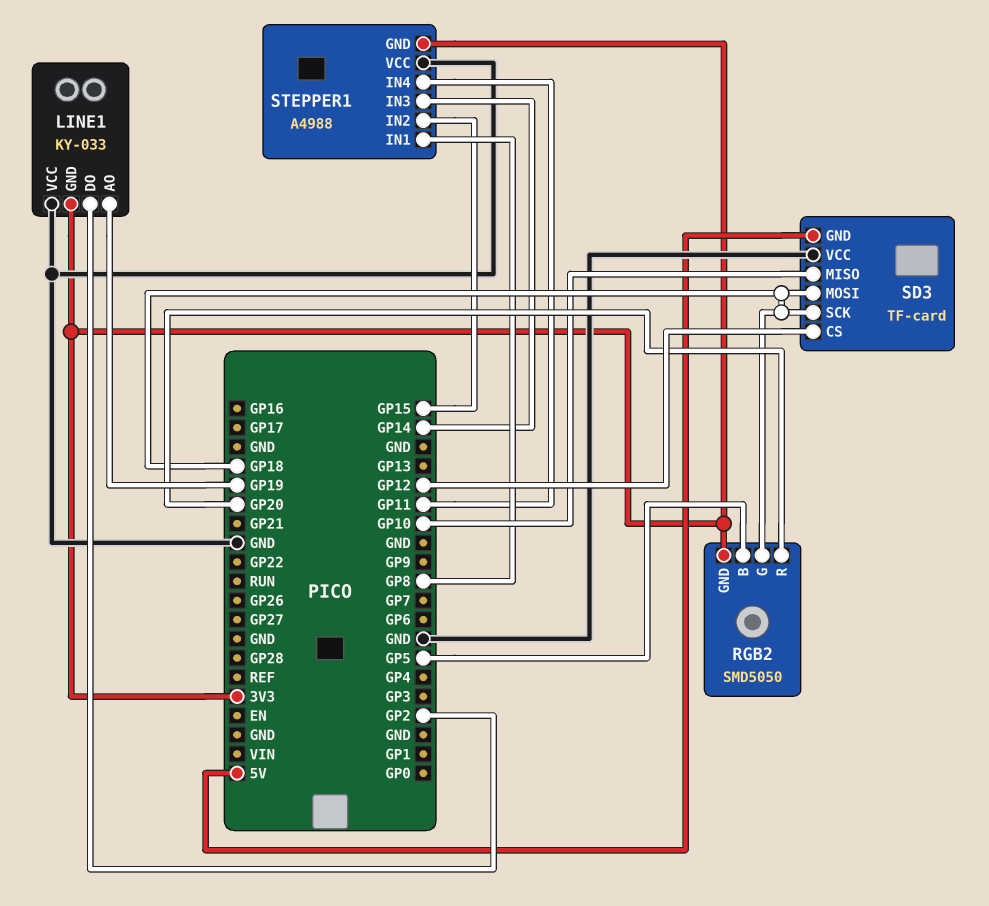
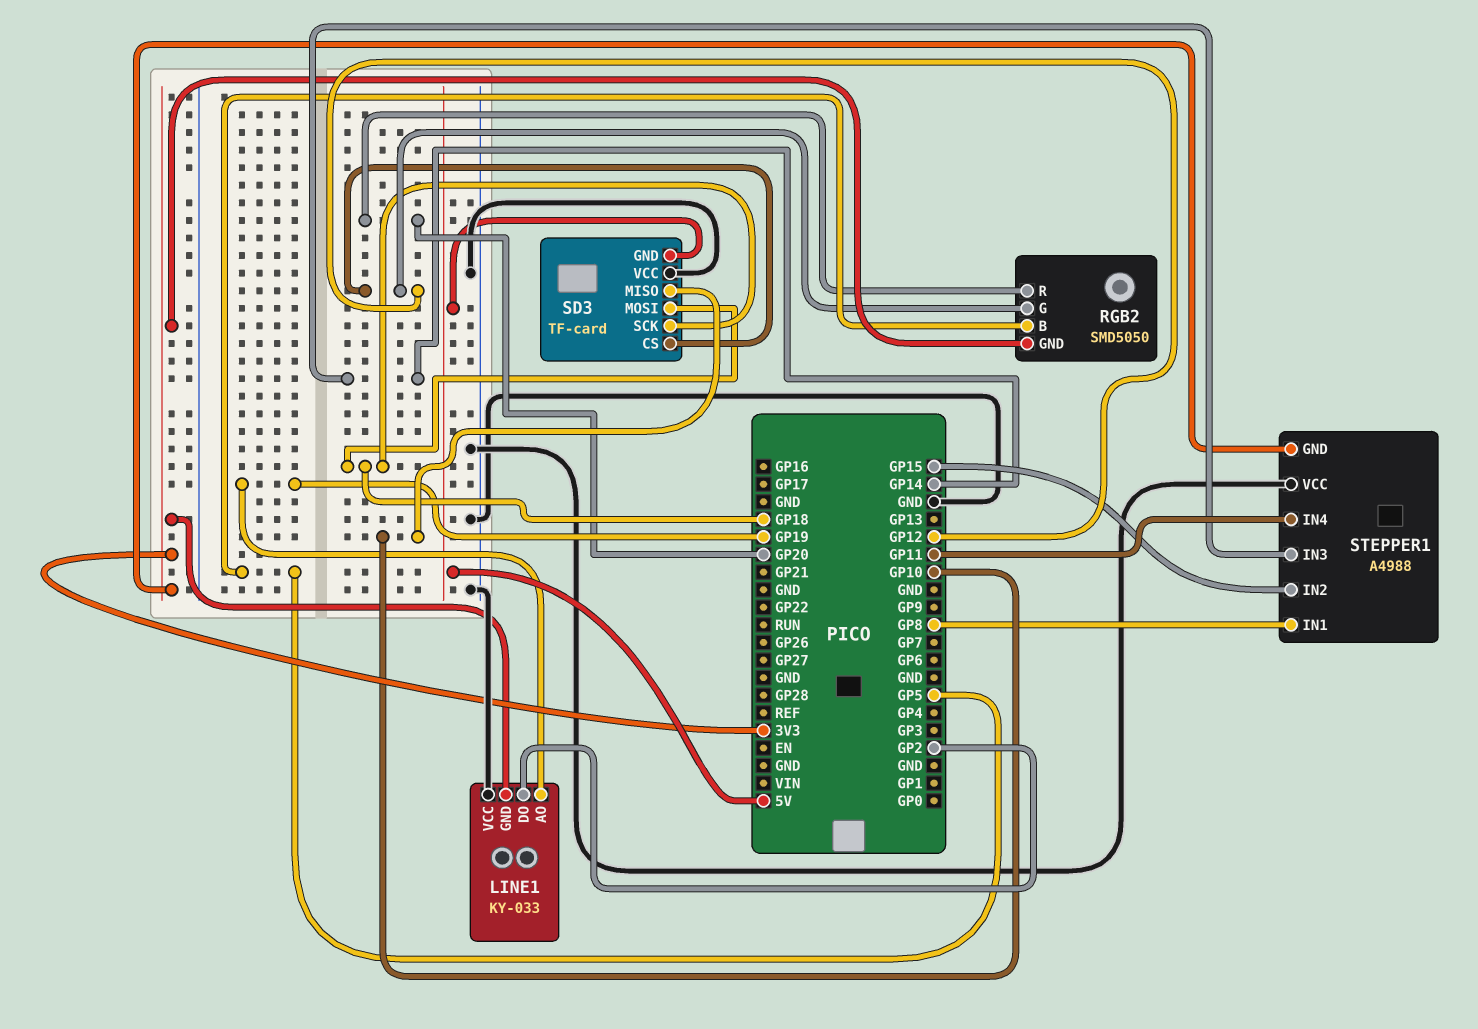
RGB2 pin G: GP18 -> GP12

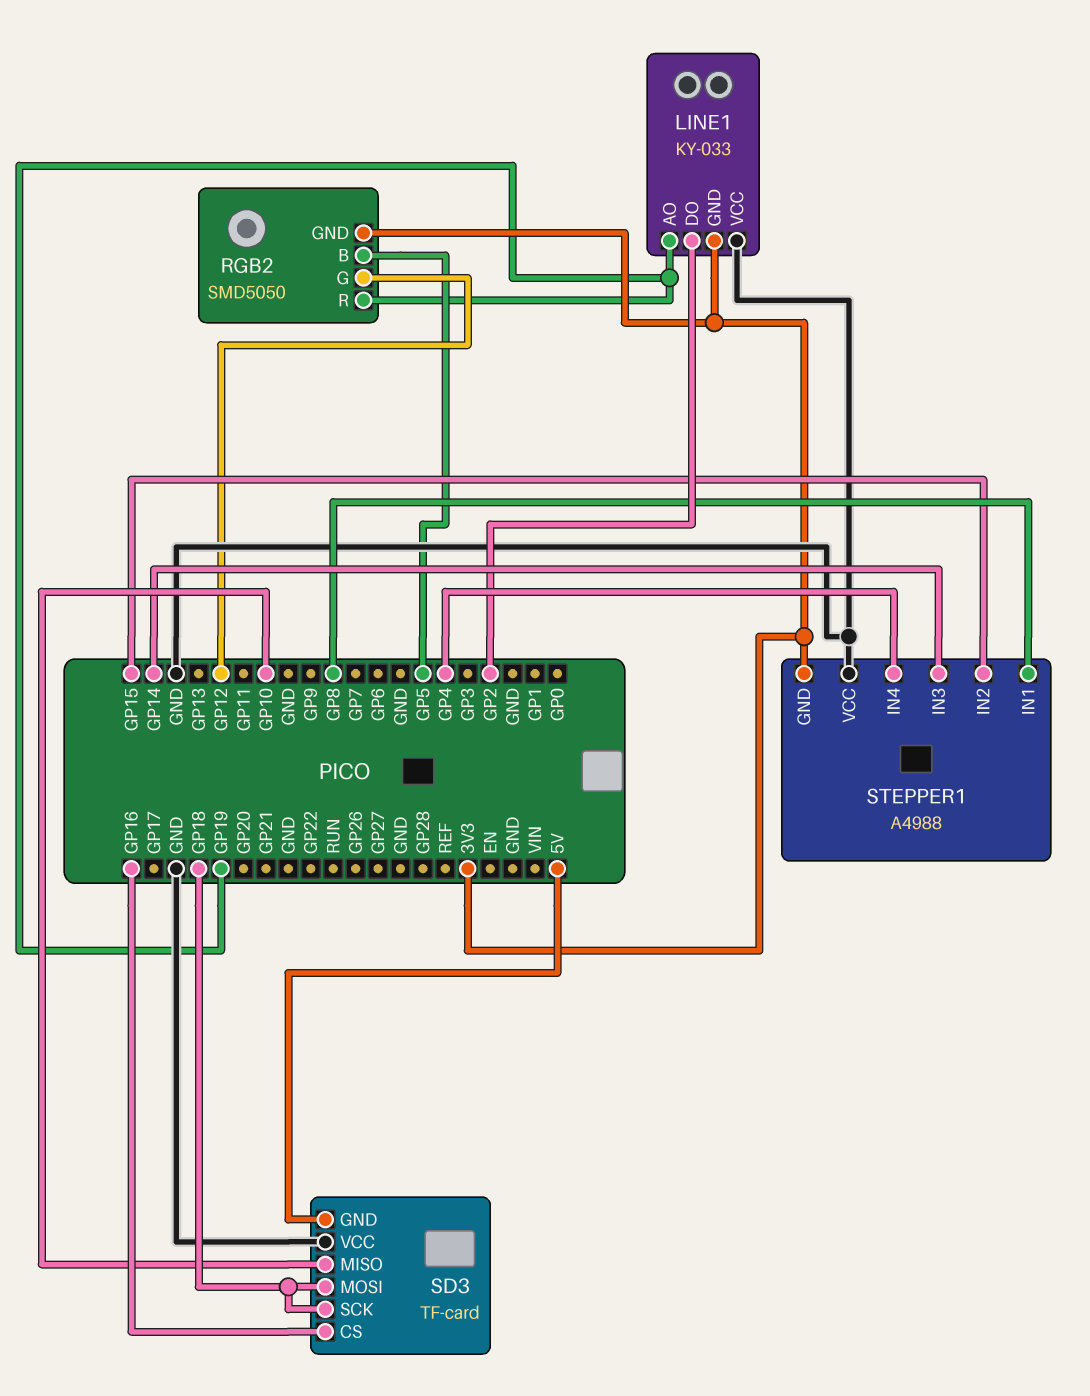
RGB2 pin R: GP20 -> GP19
SD3 pin CS: GP12 -> GP16
STEPPER1 pin IN4: GP11 -> GP4

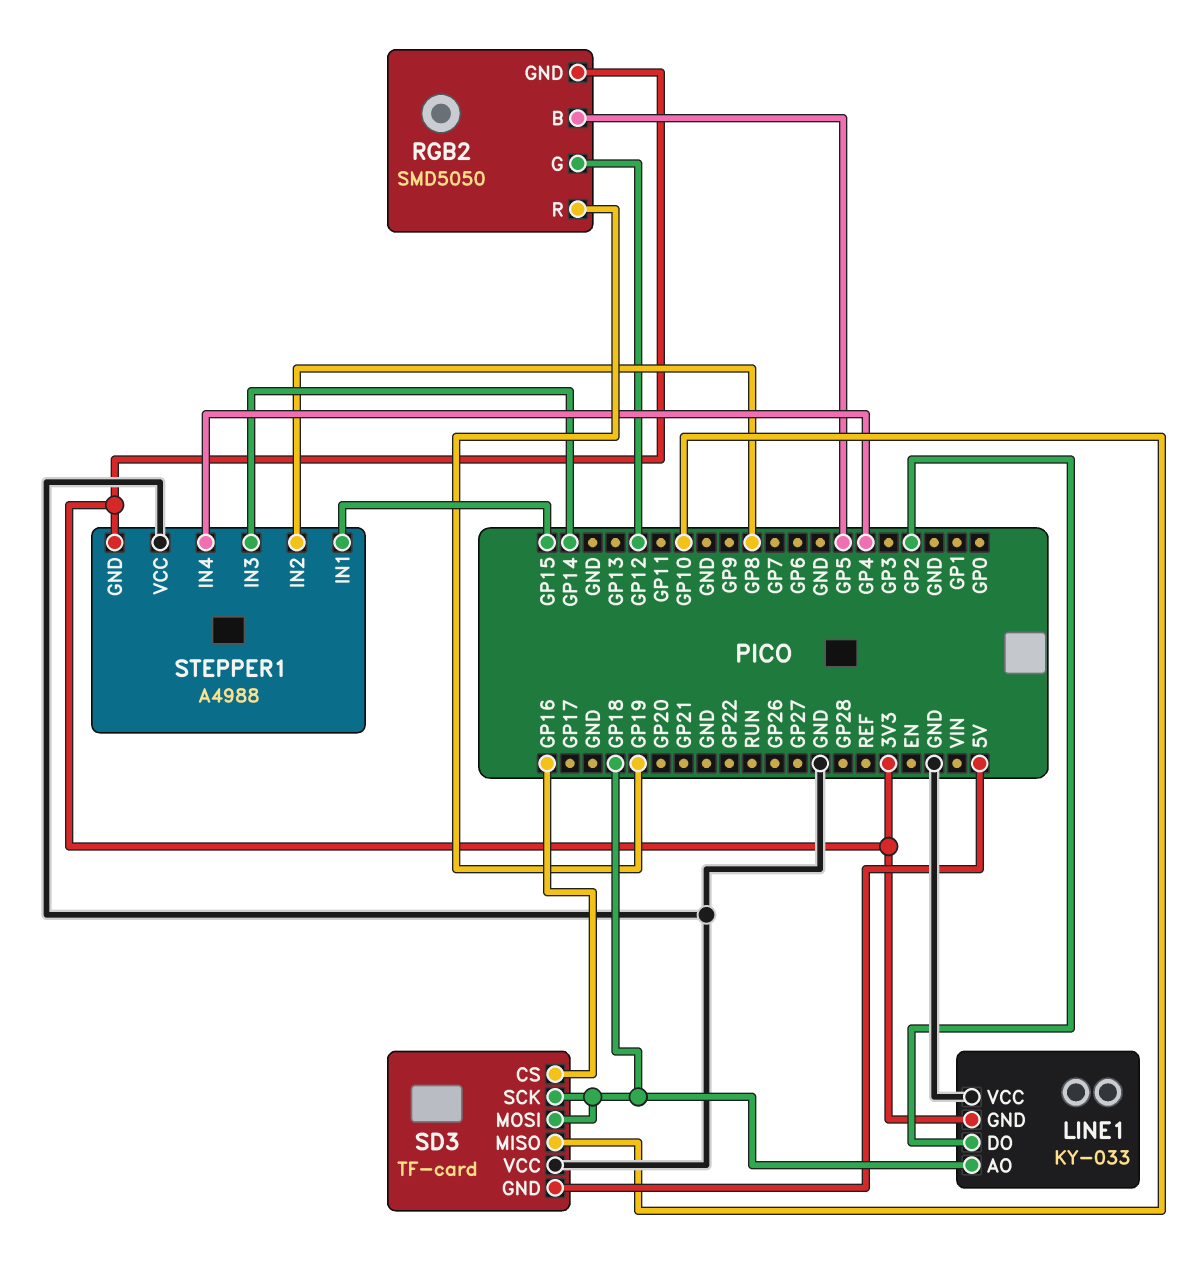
LINE1 pin AO: GP19 -> GP18
STEPPER1 pin IN1: GP8 -> GP15
STEPPER1 pin IN2: GP15 -> GP8

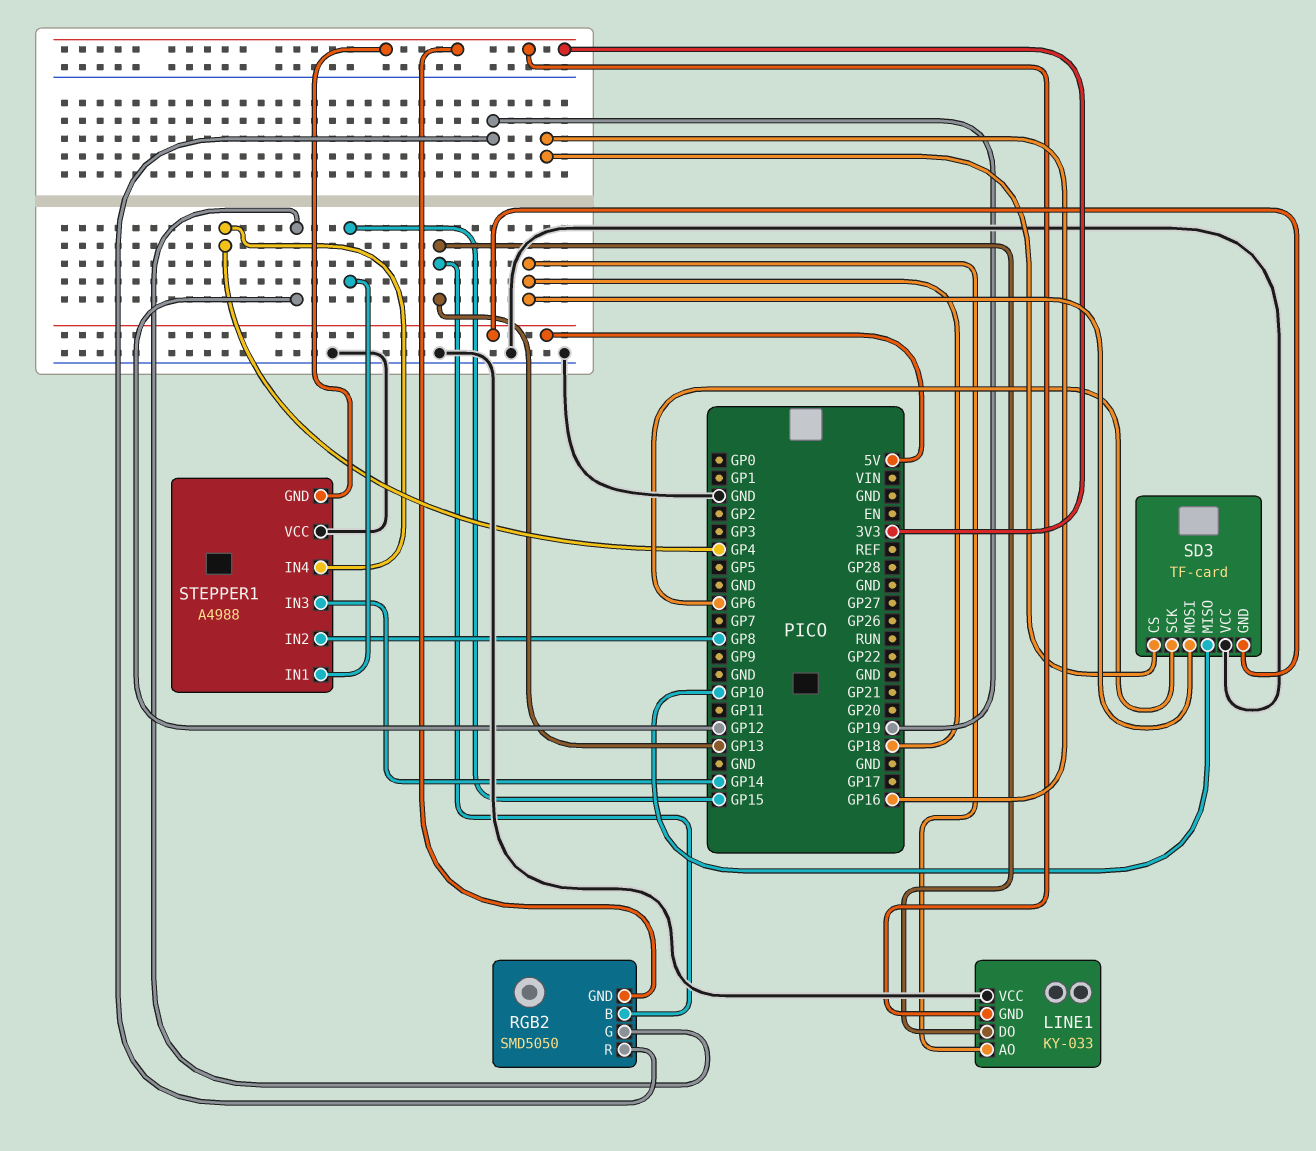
LINE1 pin DO: GP2 -> GP13
RGB2 pin B: GP5 -> GP13
SD3 pin SCK: GP18 -> GP6

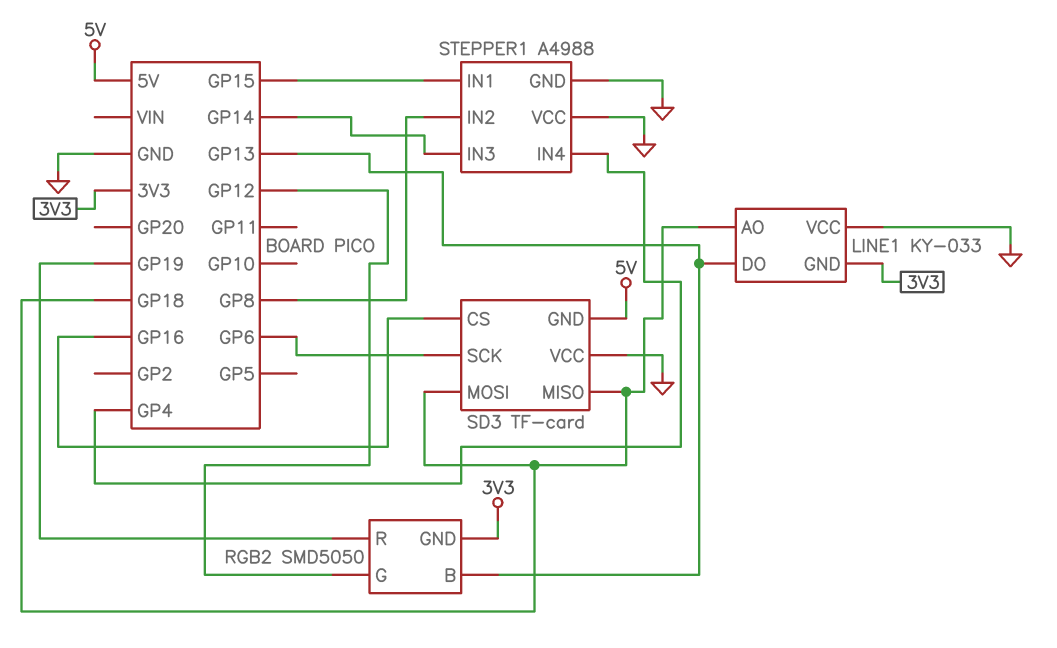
SD3 pin MISO: GP10 -> GP18
STEPPER1 pin GND: 3V3 -> GND

